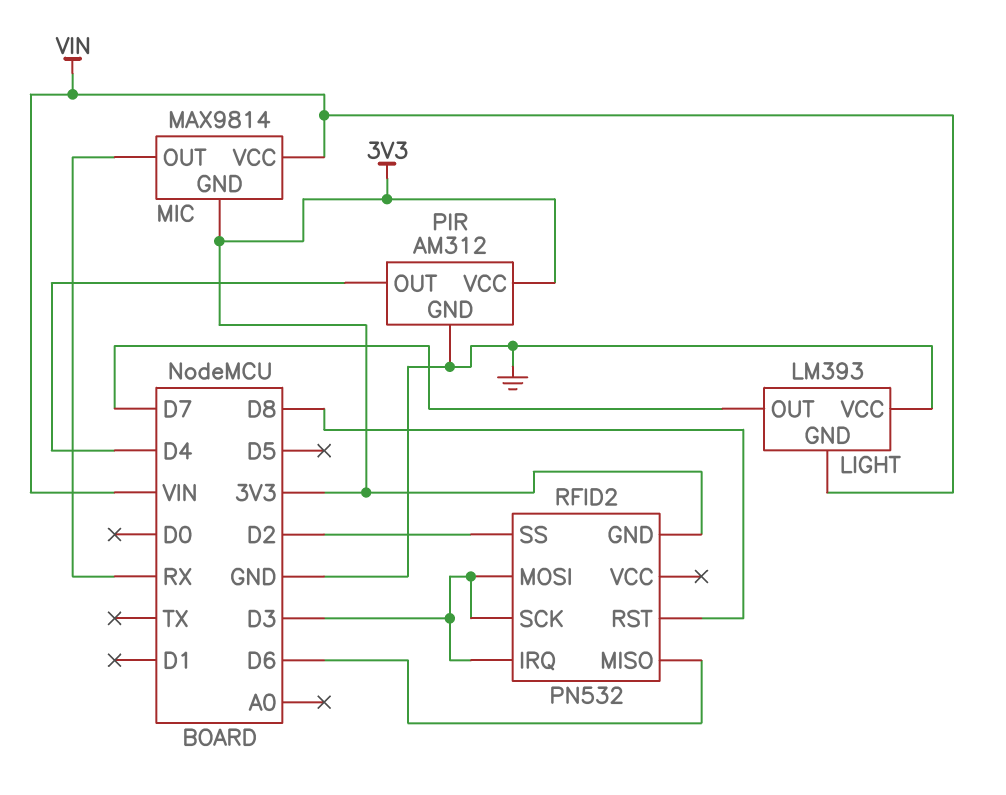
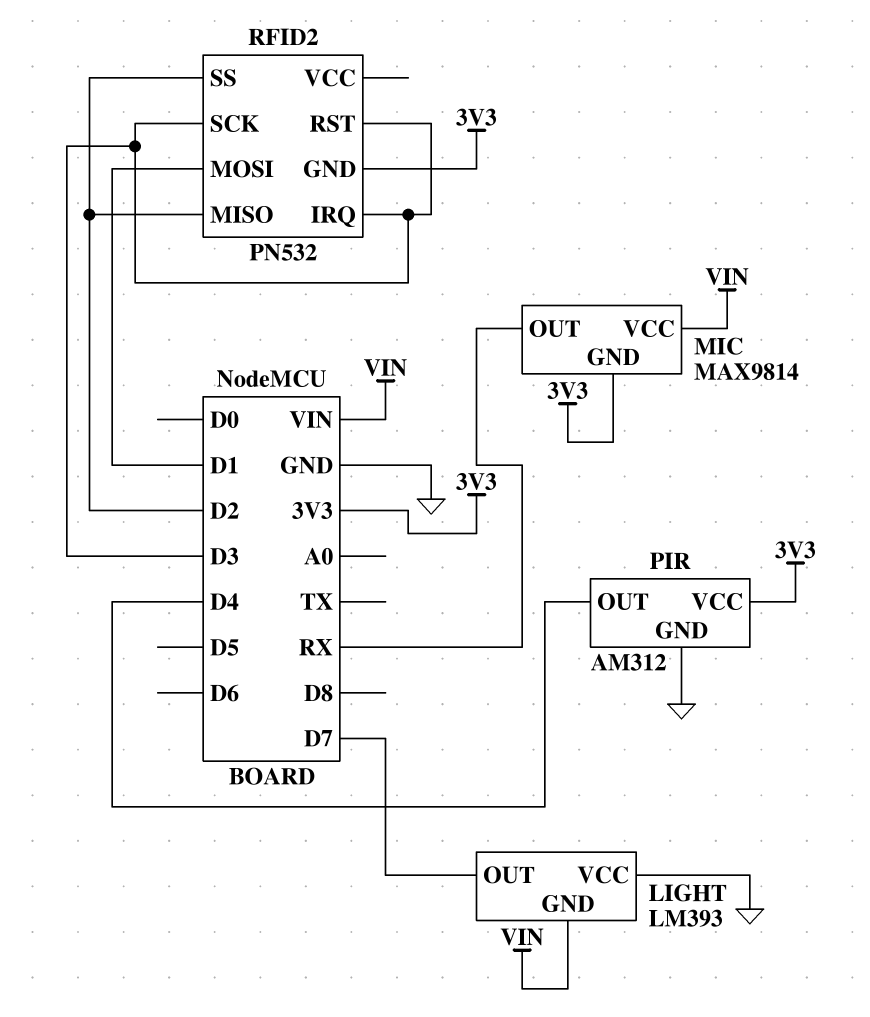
RFID2 pin MISO: D6 -> D2
RFID2 pin MOSI: D3 -> D1
RFID2 pin RST: D8 -> D3

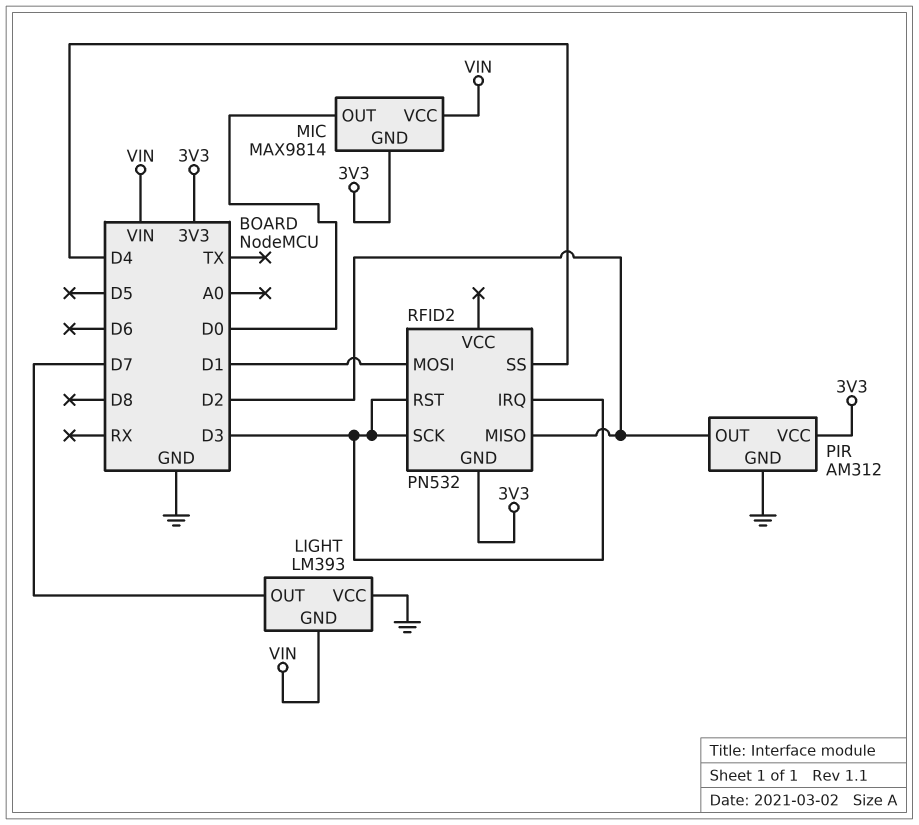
MIC pin OUT: RX -> D0
PIR pin OUT: D4 -> D2
RFID2 pin SS: D2 -> D4

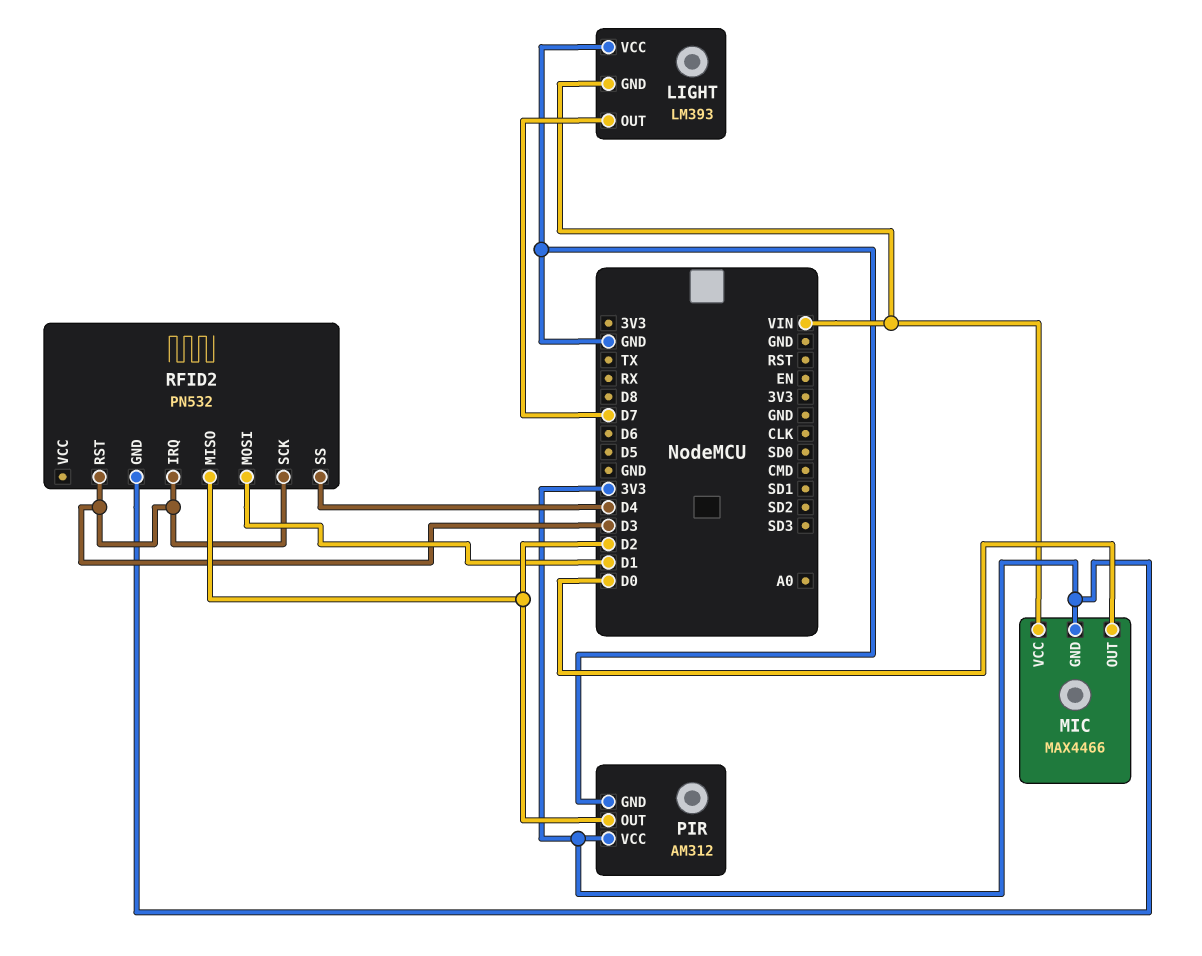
MIC: MAX9814 -> MAX4466

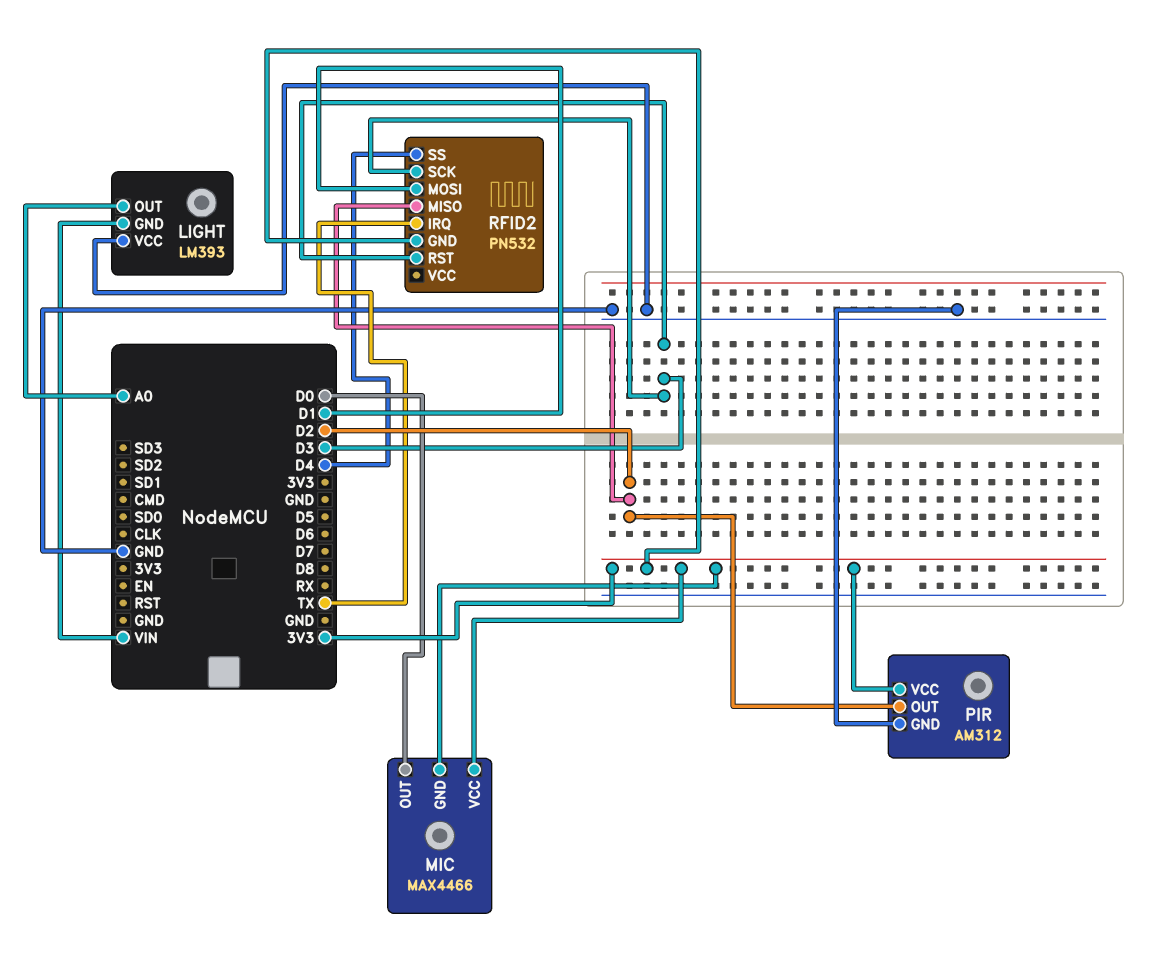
LIGHT pin OUT: D7 -> A0
MIC pin VCC: VIN -> 3V3
RFID2 pin IRQ: D3 -> TX

